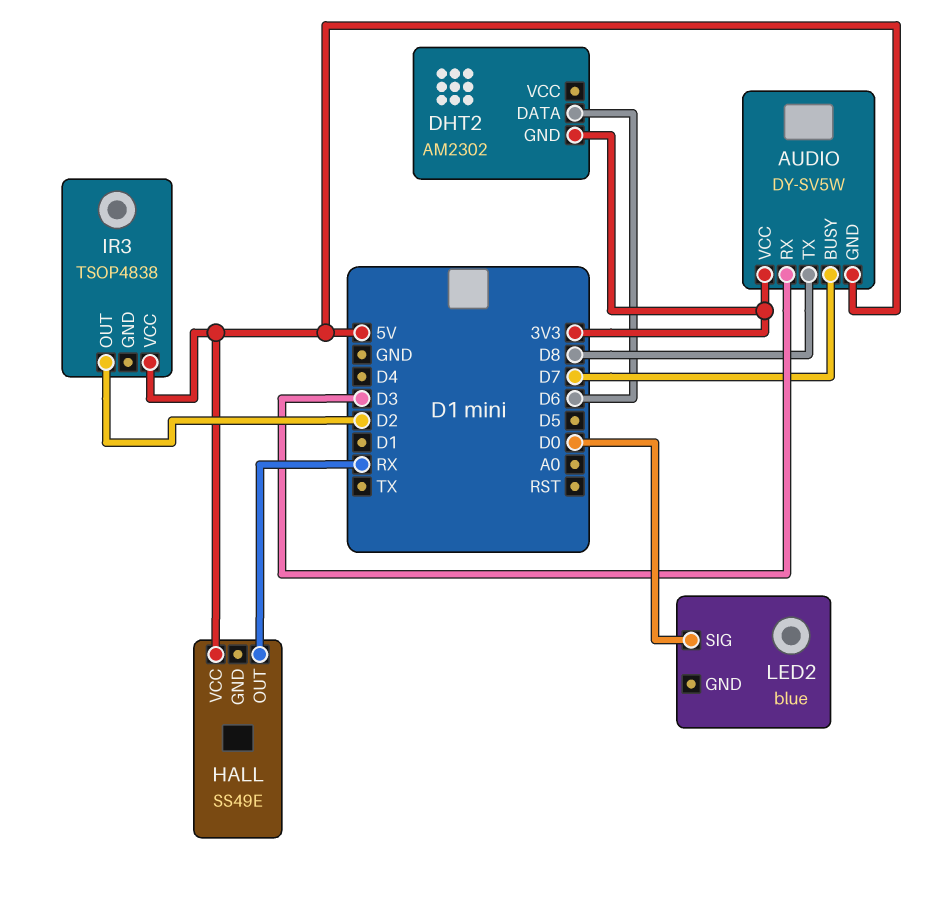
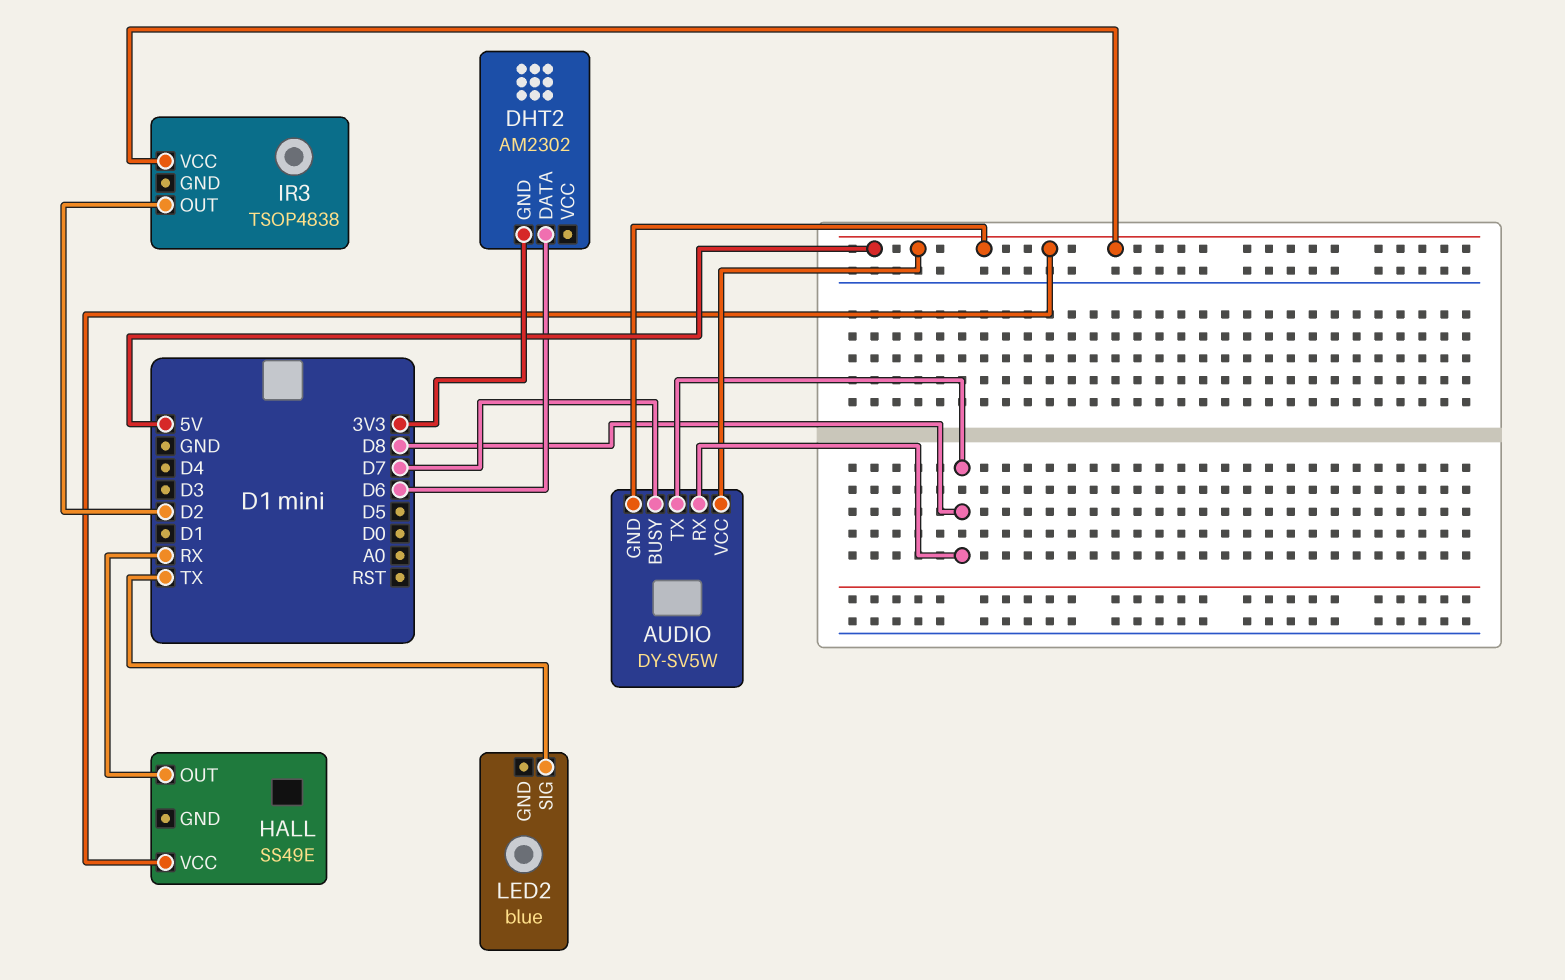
AUDIO pin RX: D3 -> D8
AUDIO pin VCC: 3V3 -> 5V
LED2 pin SIG: D0 -> TX

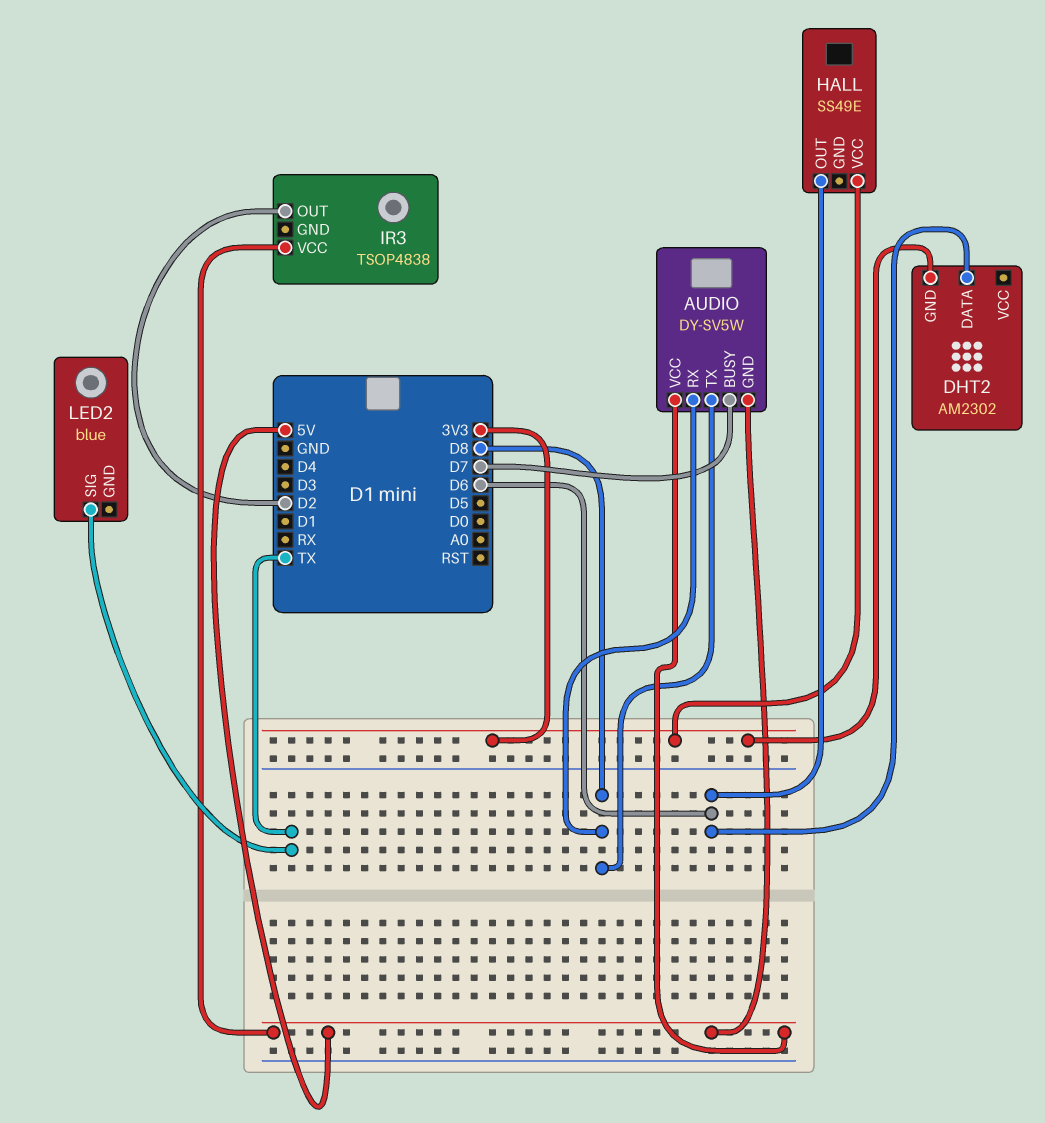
HALL pin OUT: RX -> D6
HALL pin VCC: 5V -> 3V3

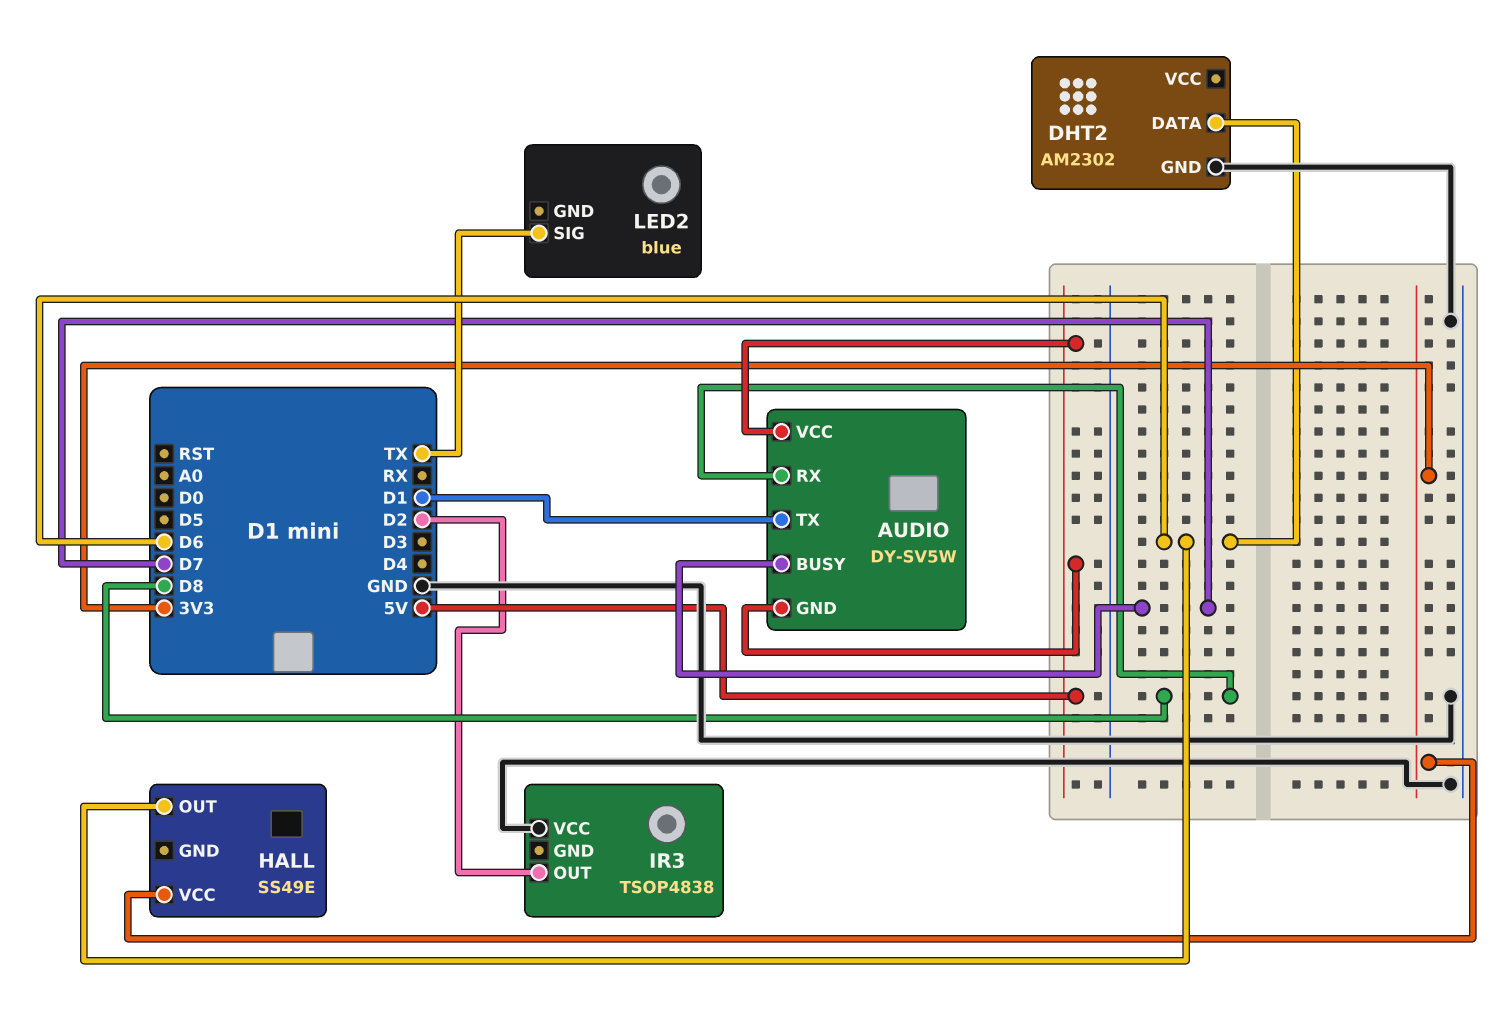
AUDIO pin TX: D8 -> D1
DHT2 pin GND: 3V3 -> GND
IR3 pin VCC: 5V -> GND

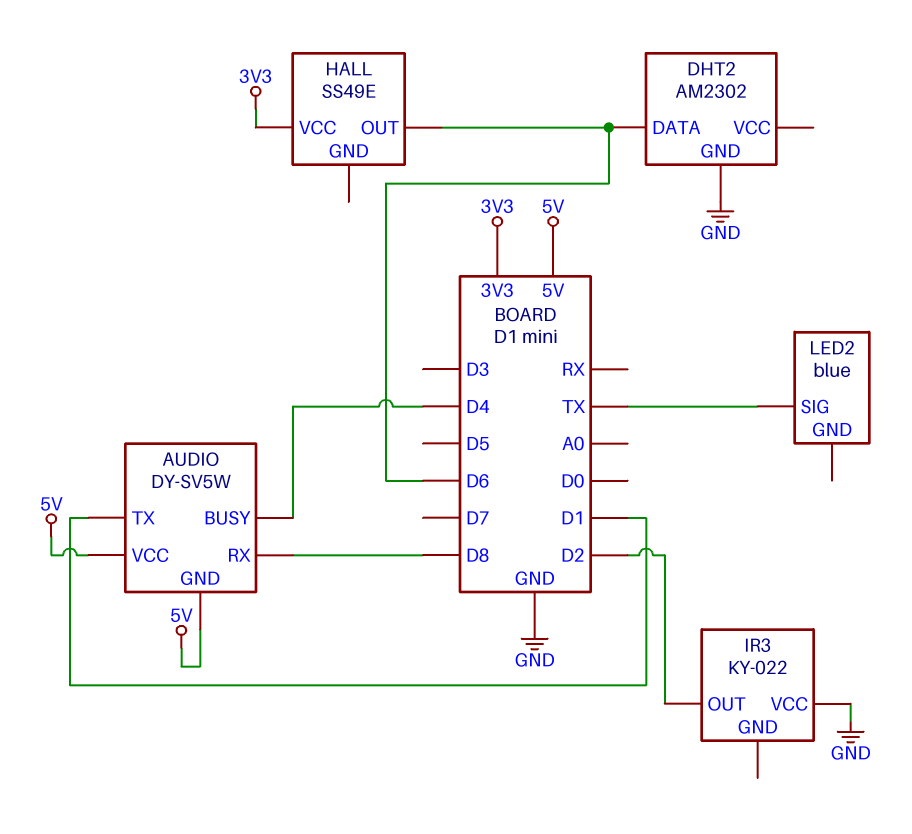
AUDIO pin BUSY: D7 -> D4
IR3: TSOP4838 -> KY-022

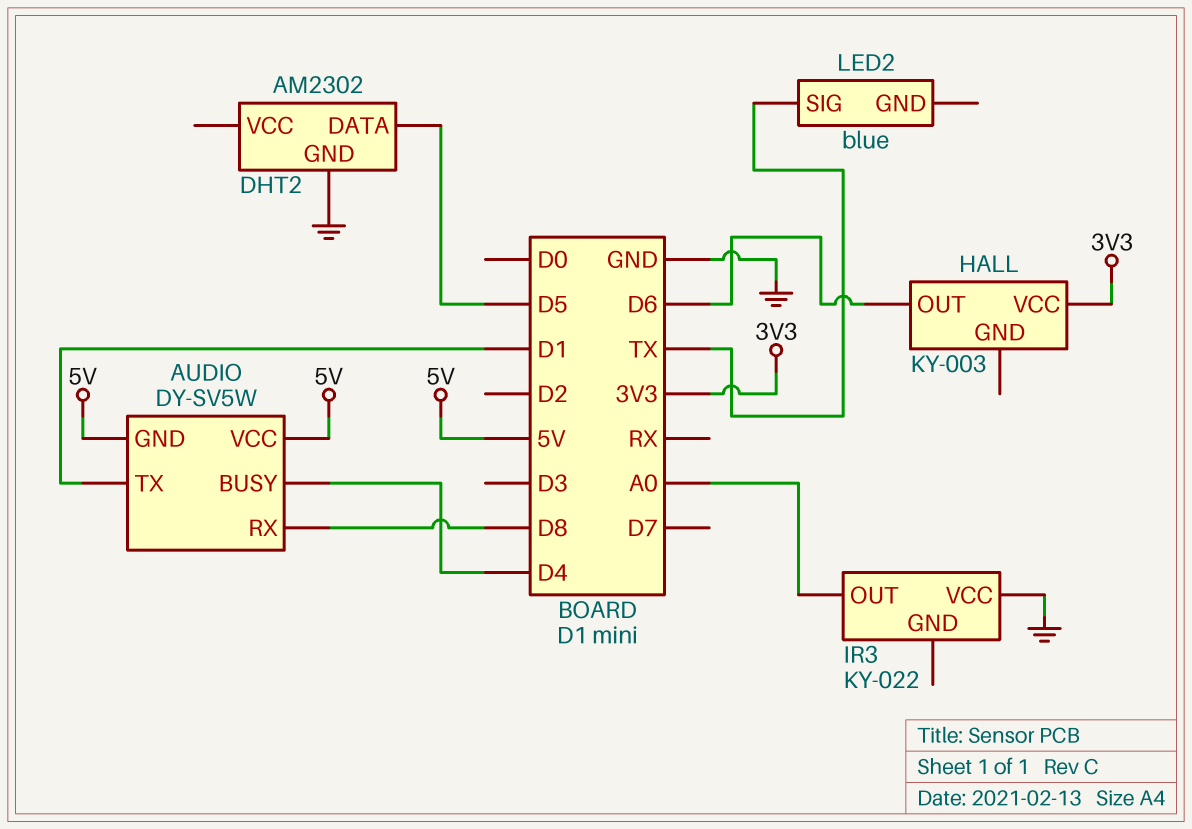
DHT2 pin DATA: D6 -> D5
HALL: SS49E -> KY-003
IR3 pin OUT: D2 -> A0

